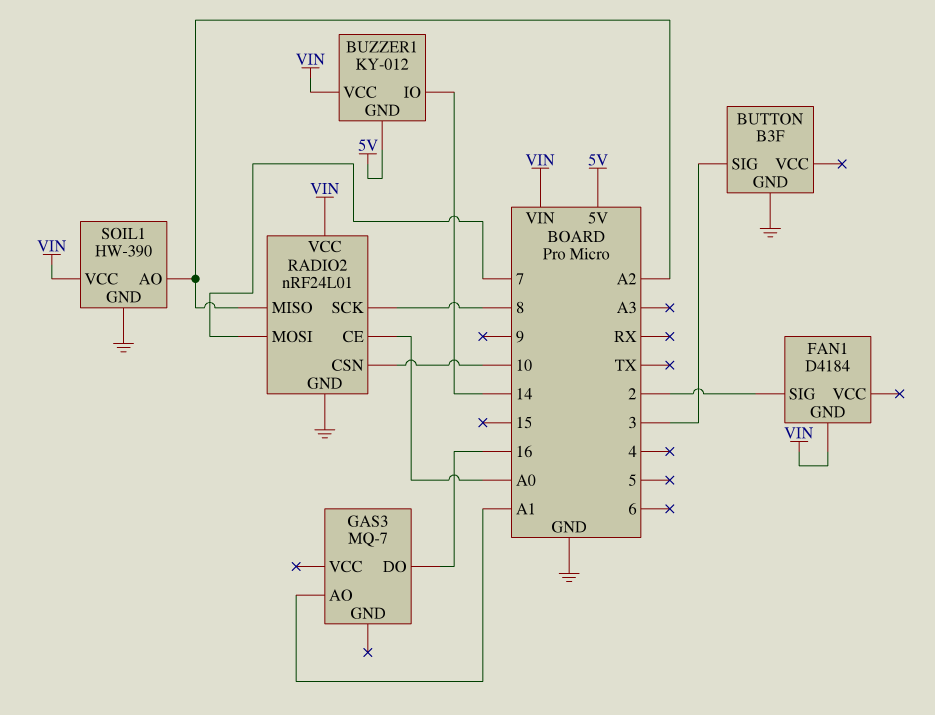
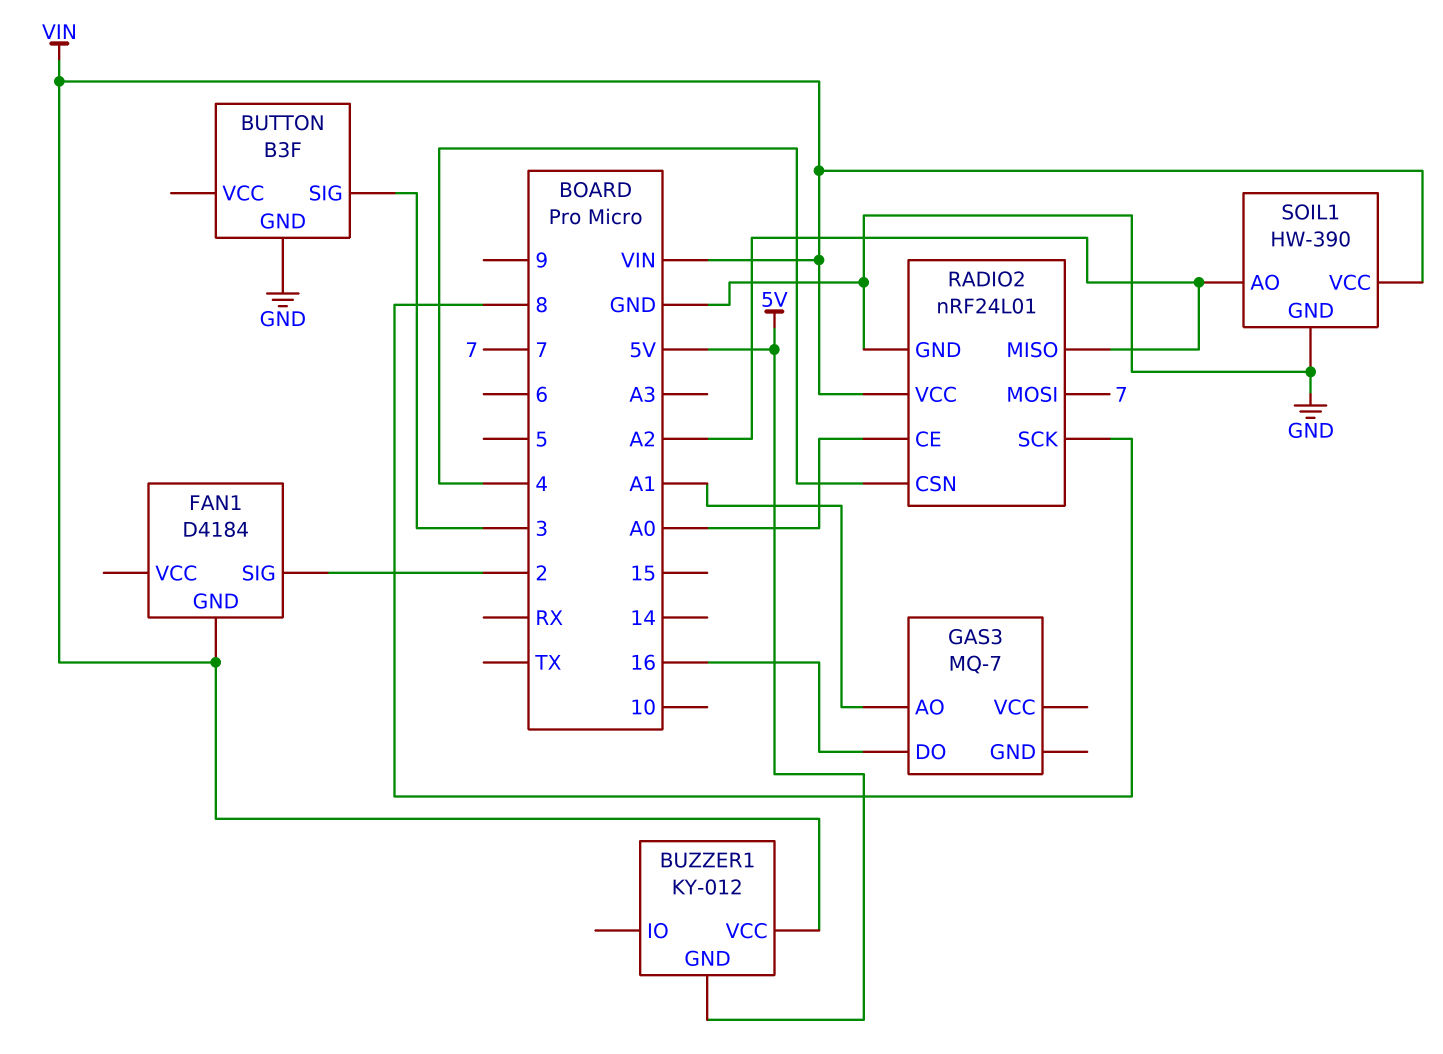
BUZZER1 pin IO: 14 -> none
RADIO2 pin CSN: 10 -> 4

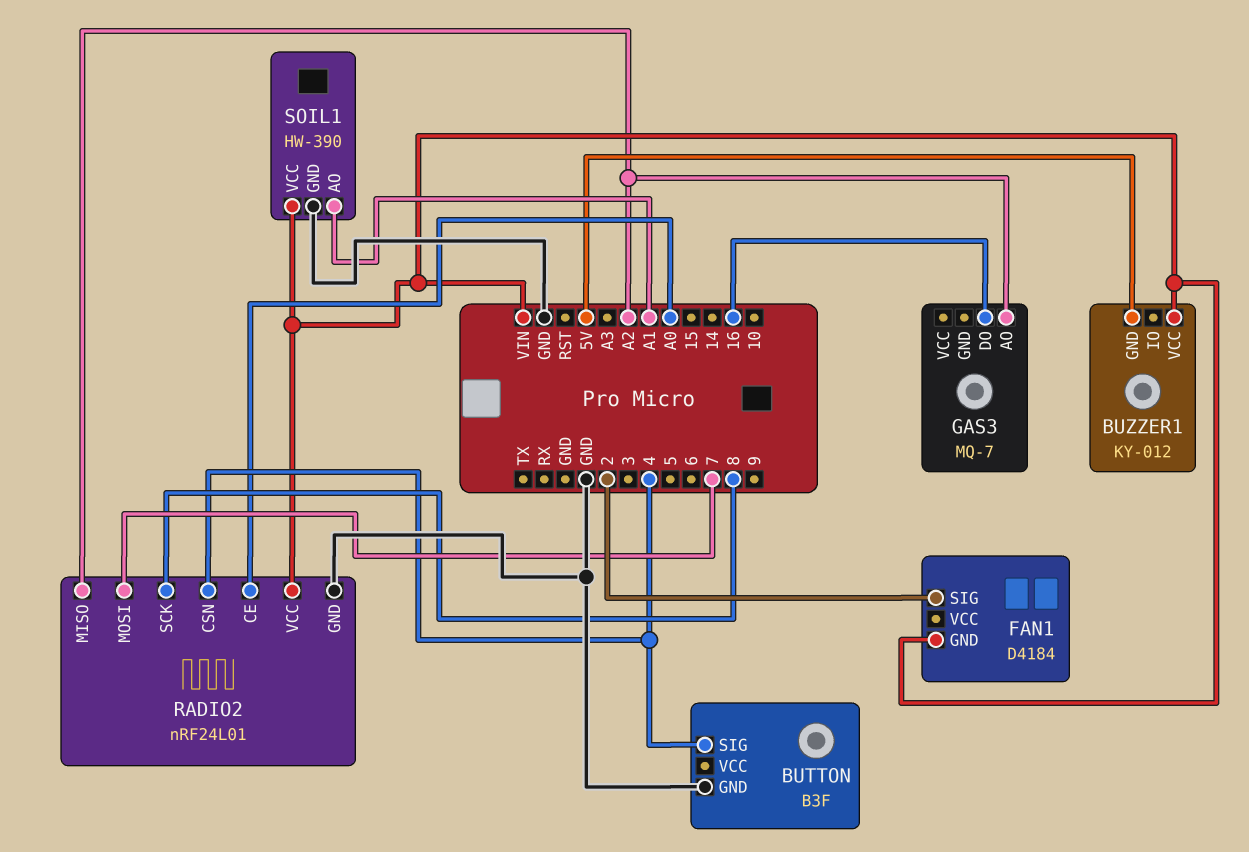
BUTTON pin SIG: 3 -> 4
GAS3 pin AO: A1 -> A2
SOIL1 pin AO: A2 -> A1

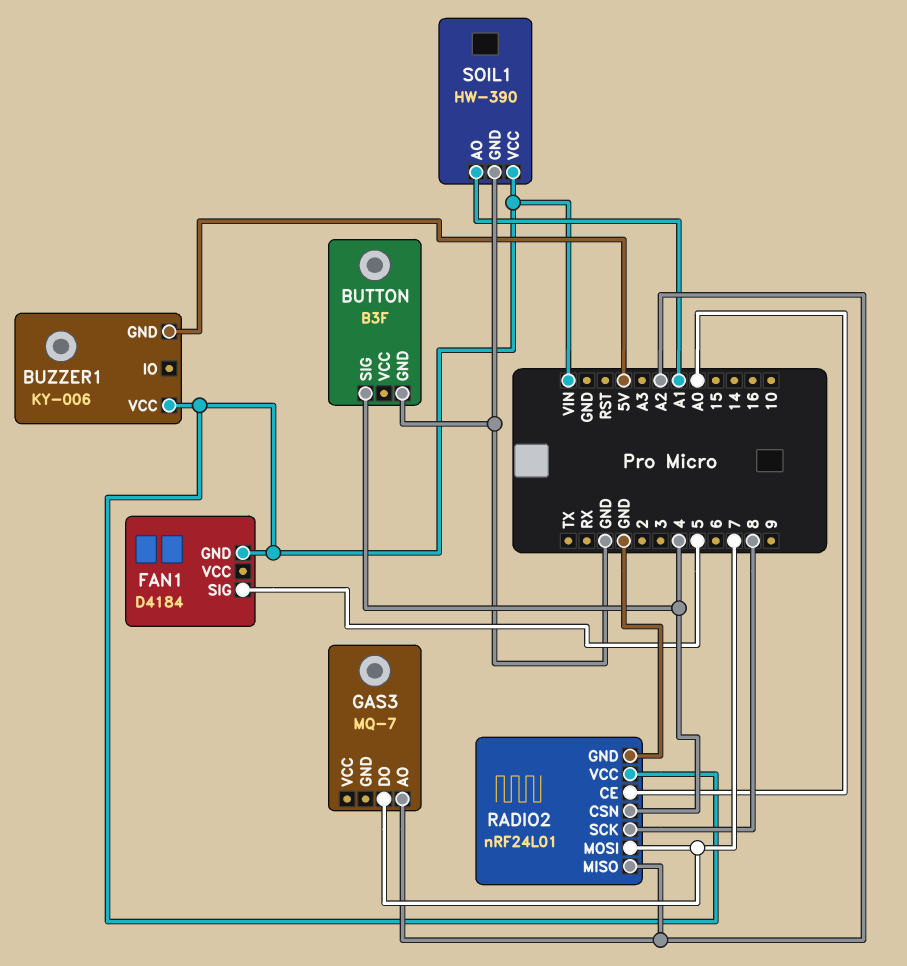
BUZZER1: KY-012 -> KY-006
FAN1 pin SIG: 2 -> 5
GAS3 pin DO: 16 -> 7

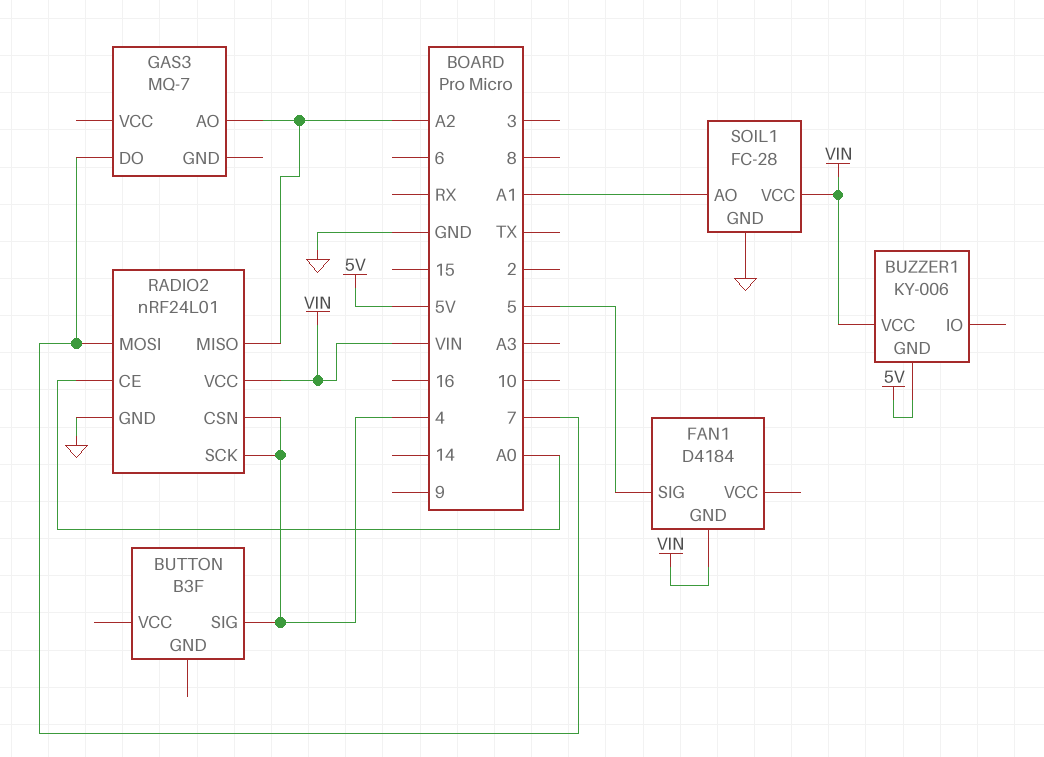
BUTTON pin GND: GND -> none
RADIO2 pin SCK: 8 -> 4
SOIL1: HW-390 -> FC-28

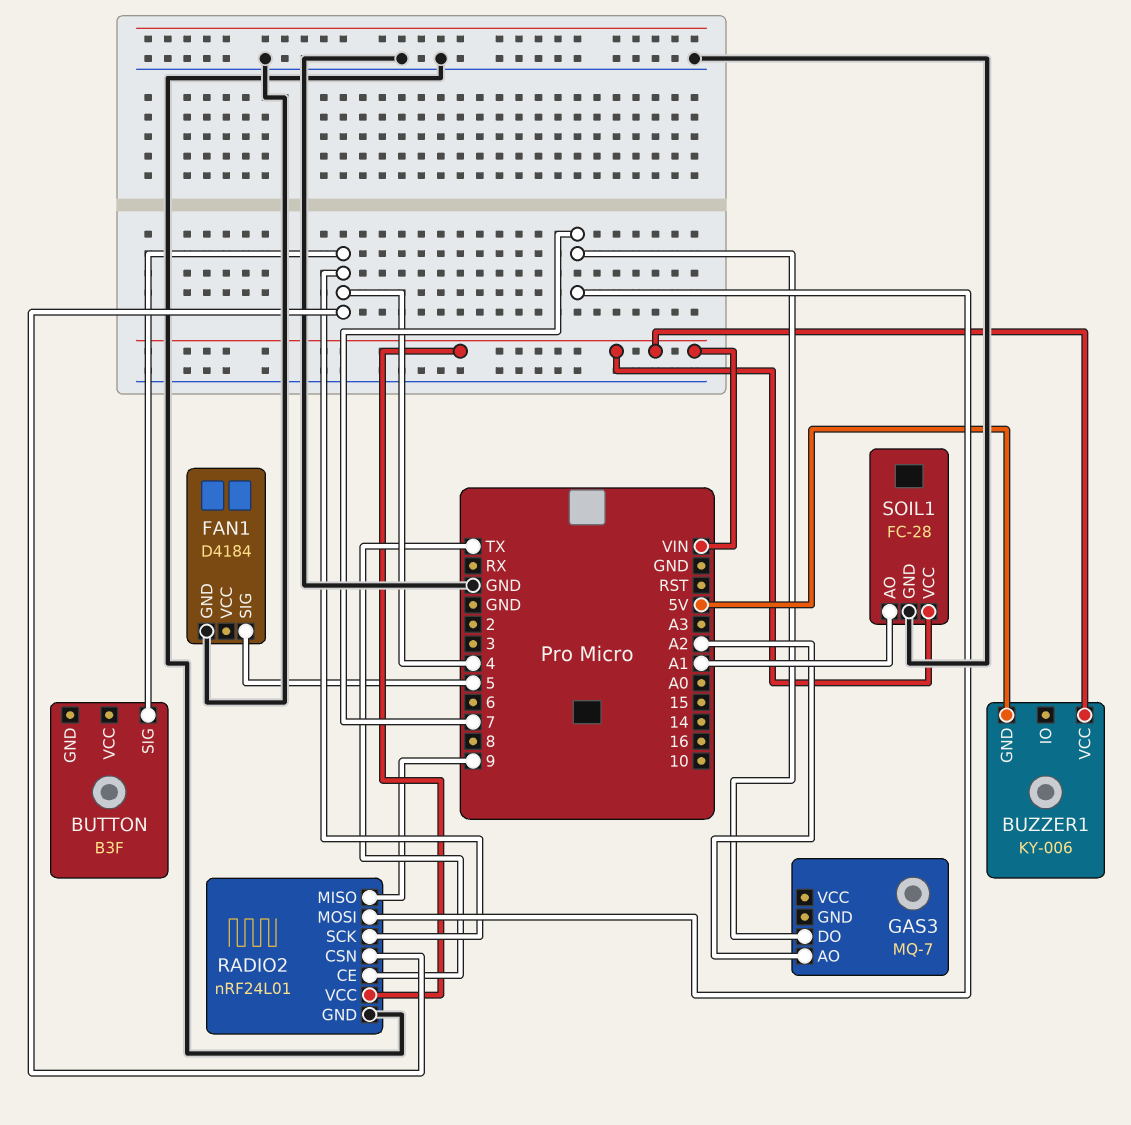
FAN1 pin GND: VIN -> GND
RADIO2 pin CE: A0 -> TX
RADIO2 pin MISO: A2 -> 9

